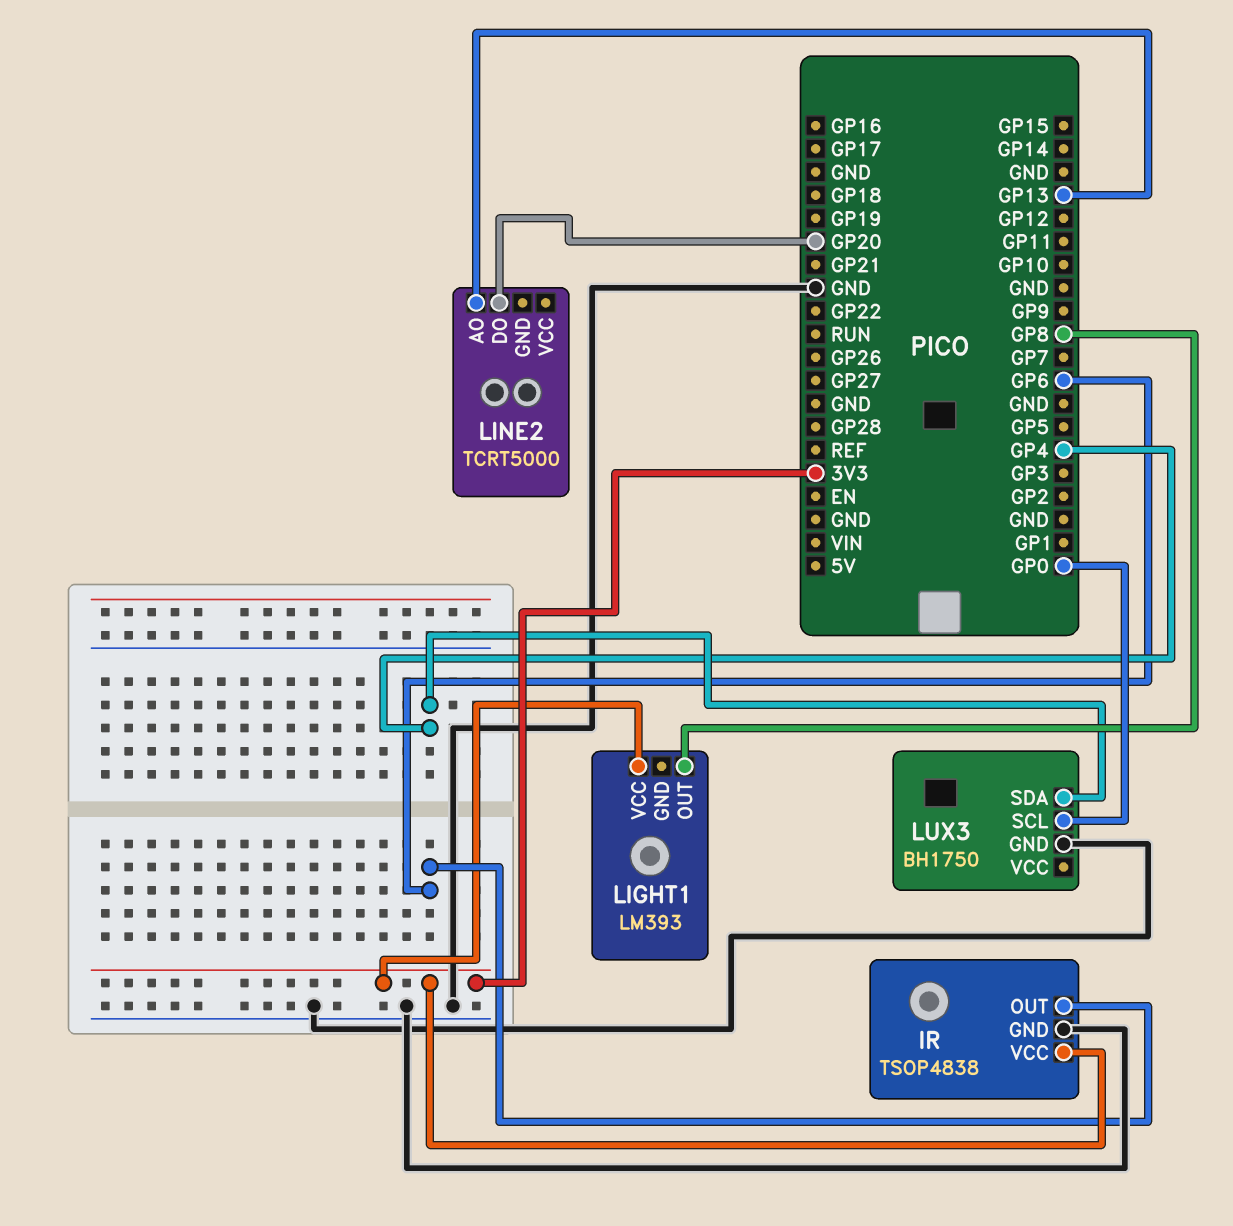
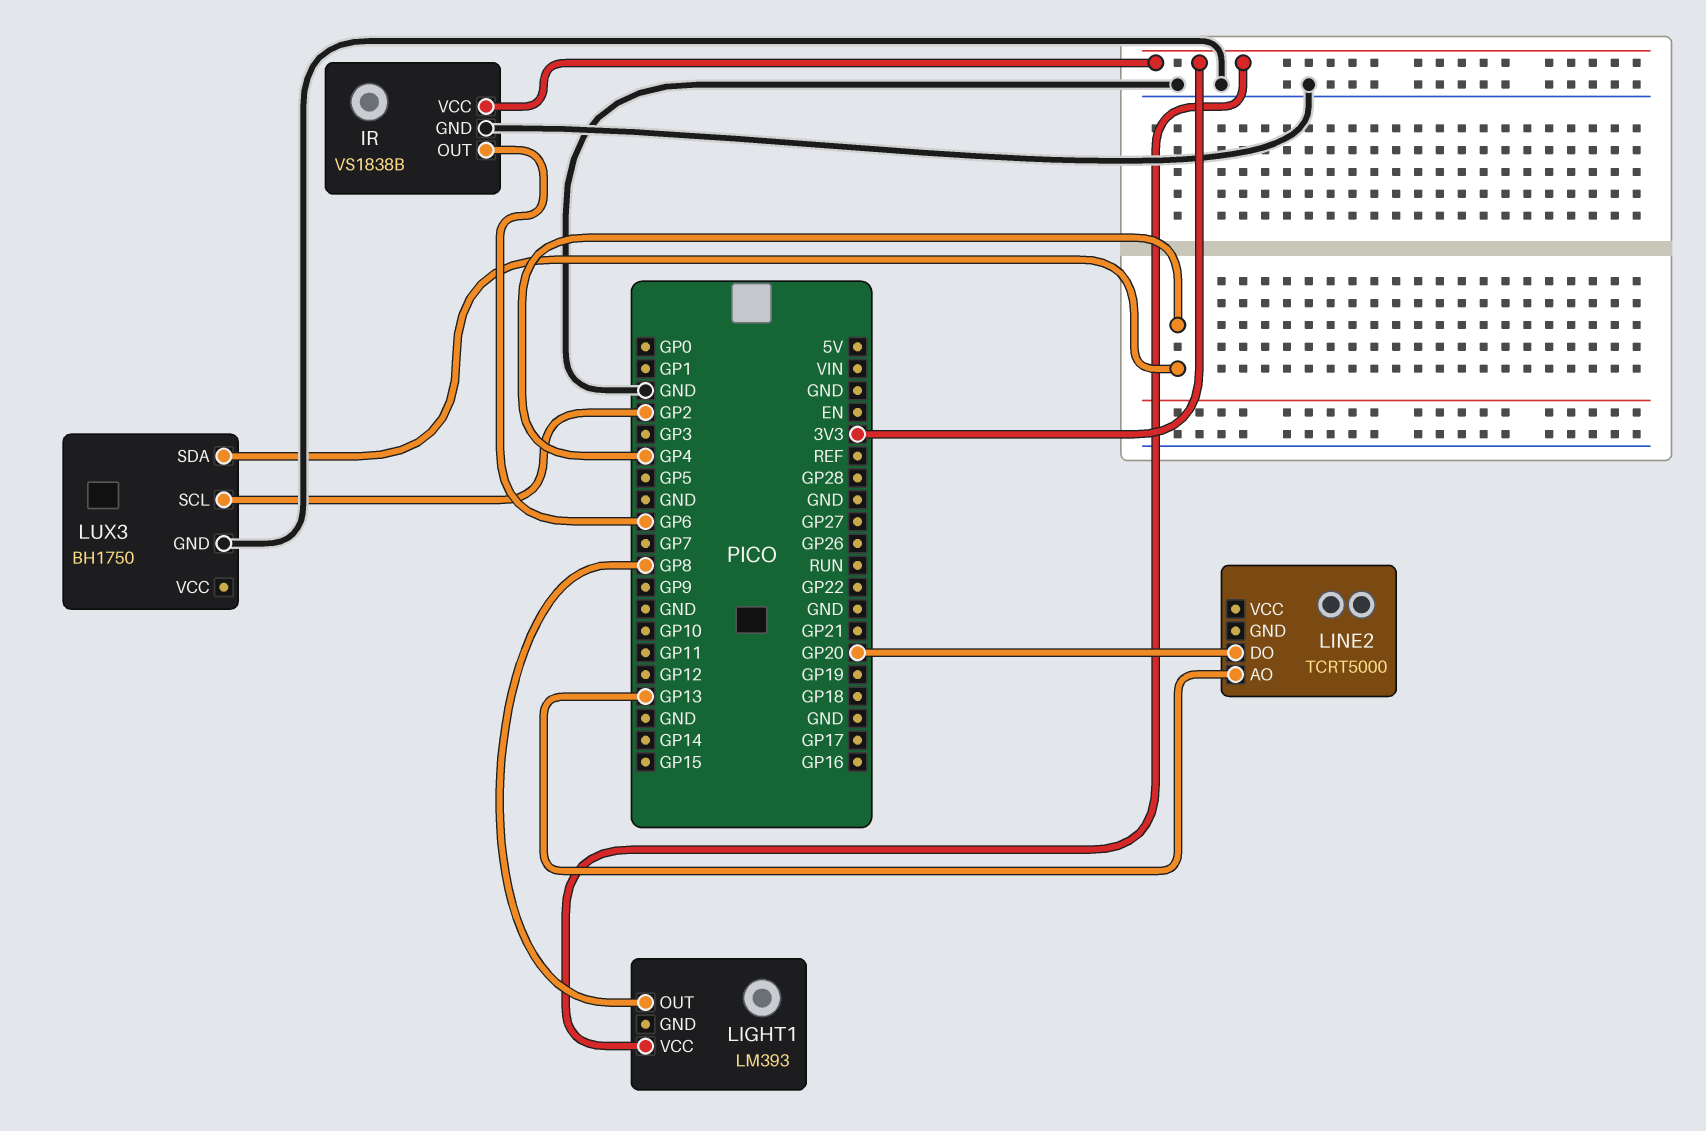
IR: TSOP4838 -> VS1838B
LUX3 pin SCL: GP0 -> GP2

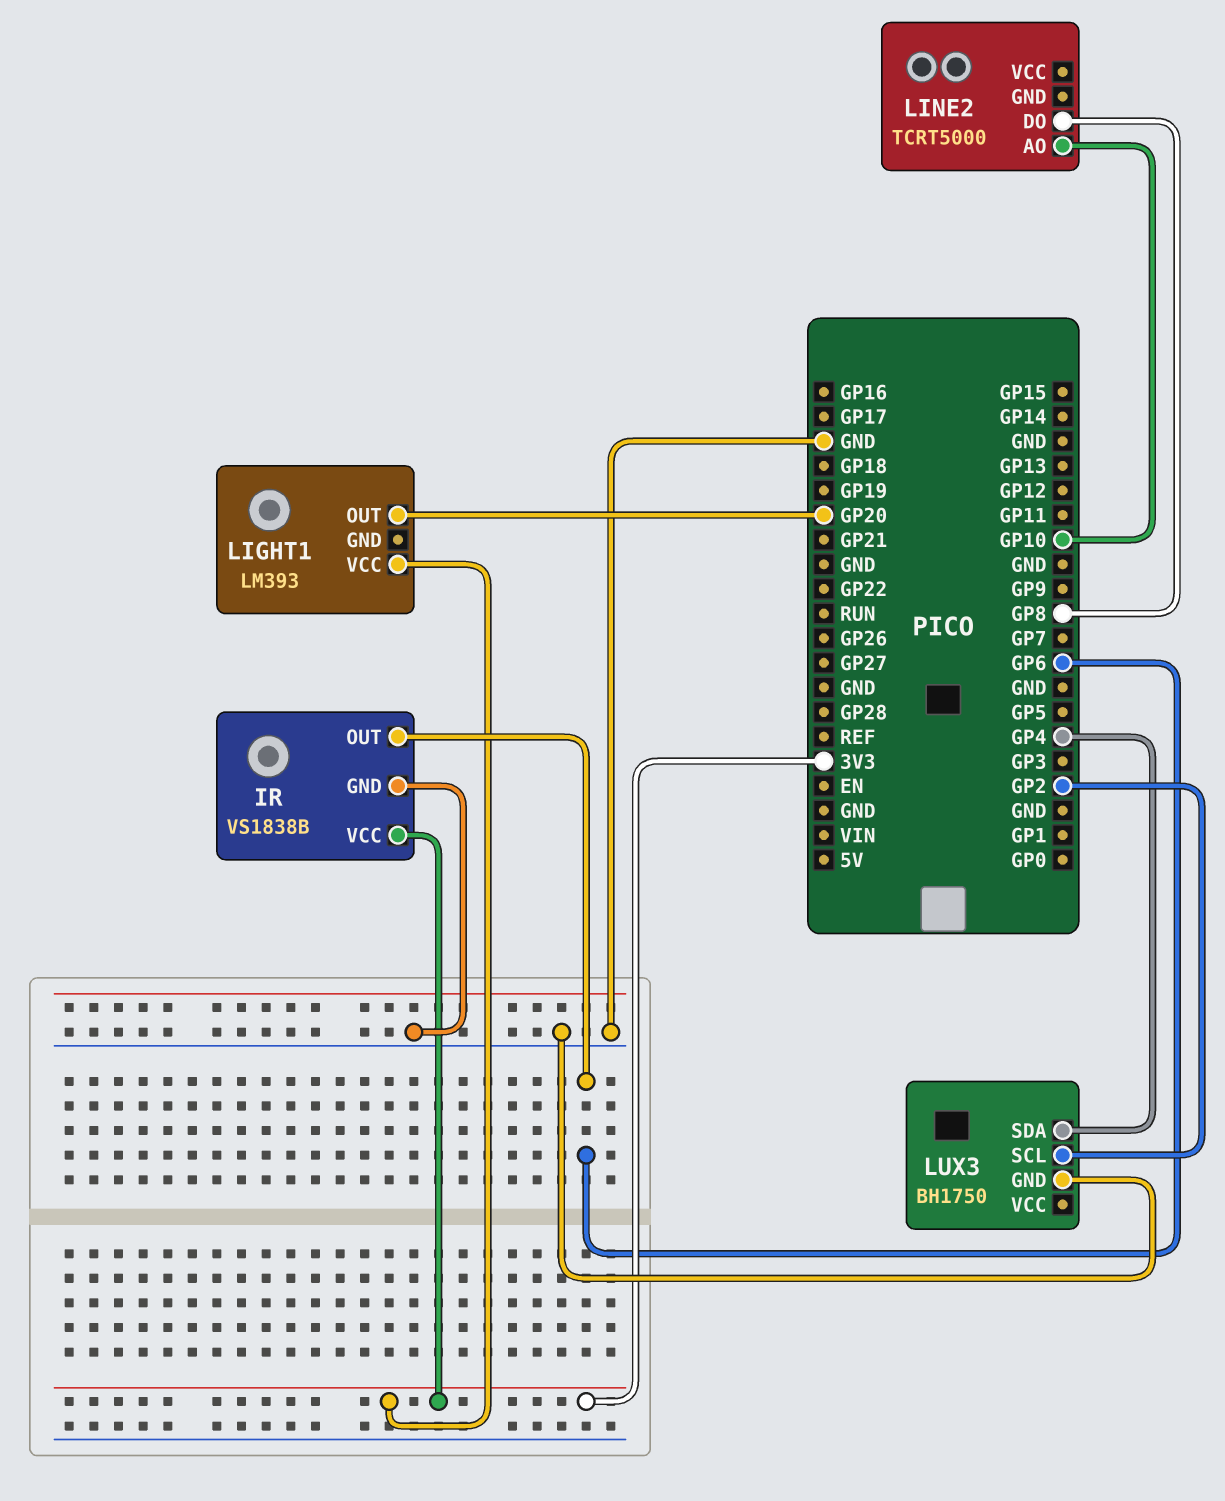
LIGHT1 pin OUT: GP8 -> GP20
LINE2 pin AO: GP13 -> GP10
LINE2 pin DO: GP20 -> GP8

